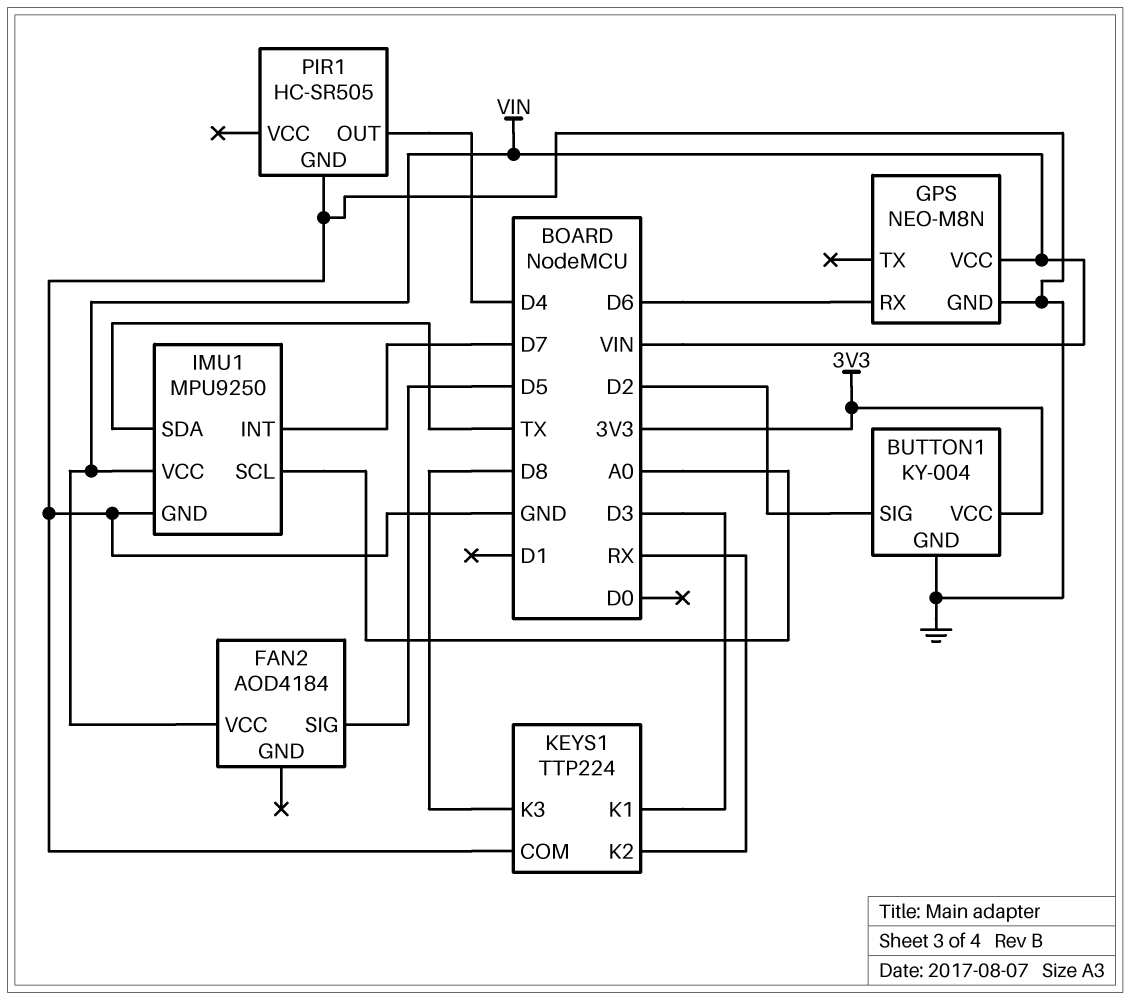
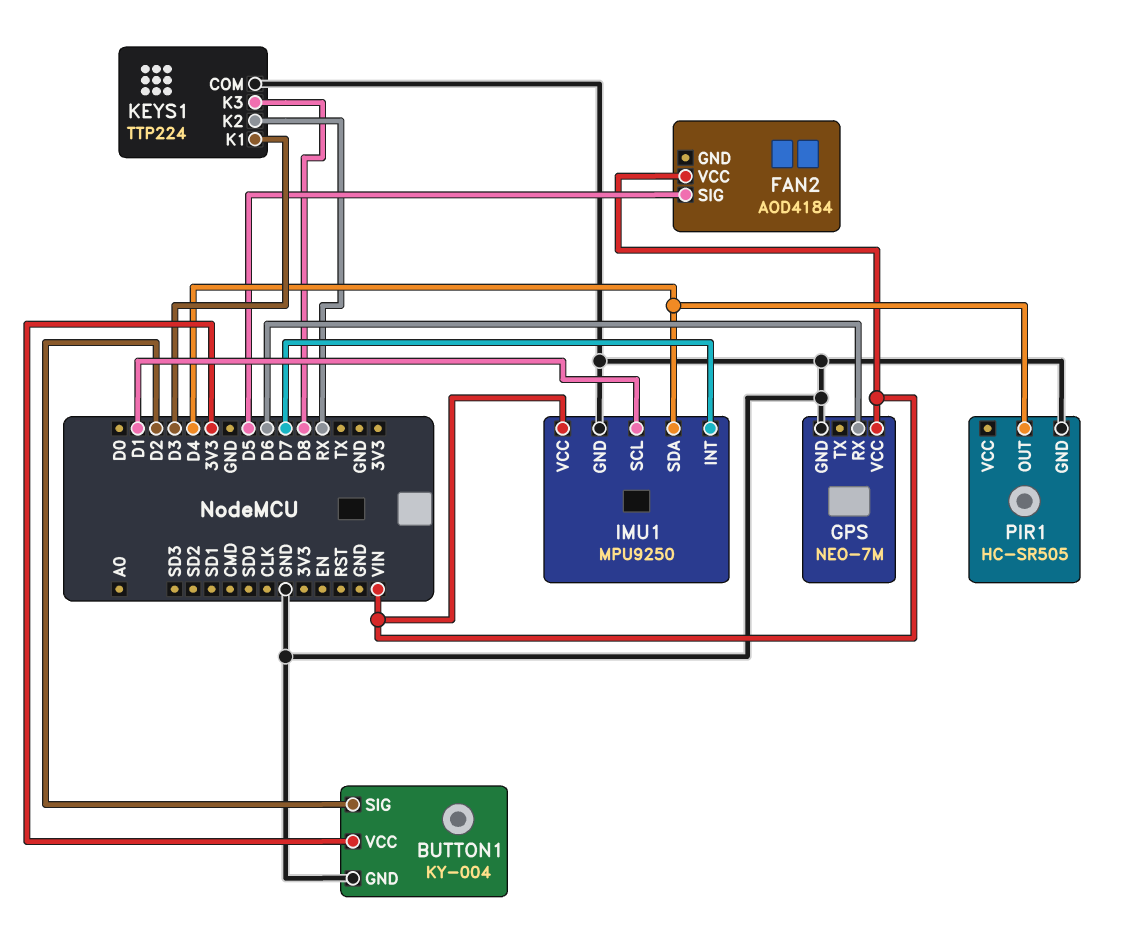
GPS: NEO-M8N -> NEO-7M
IMU1 pin SCL: A0 -> D1
IMU1 pin SDA: TX -> D4

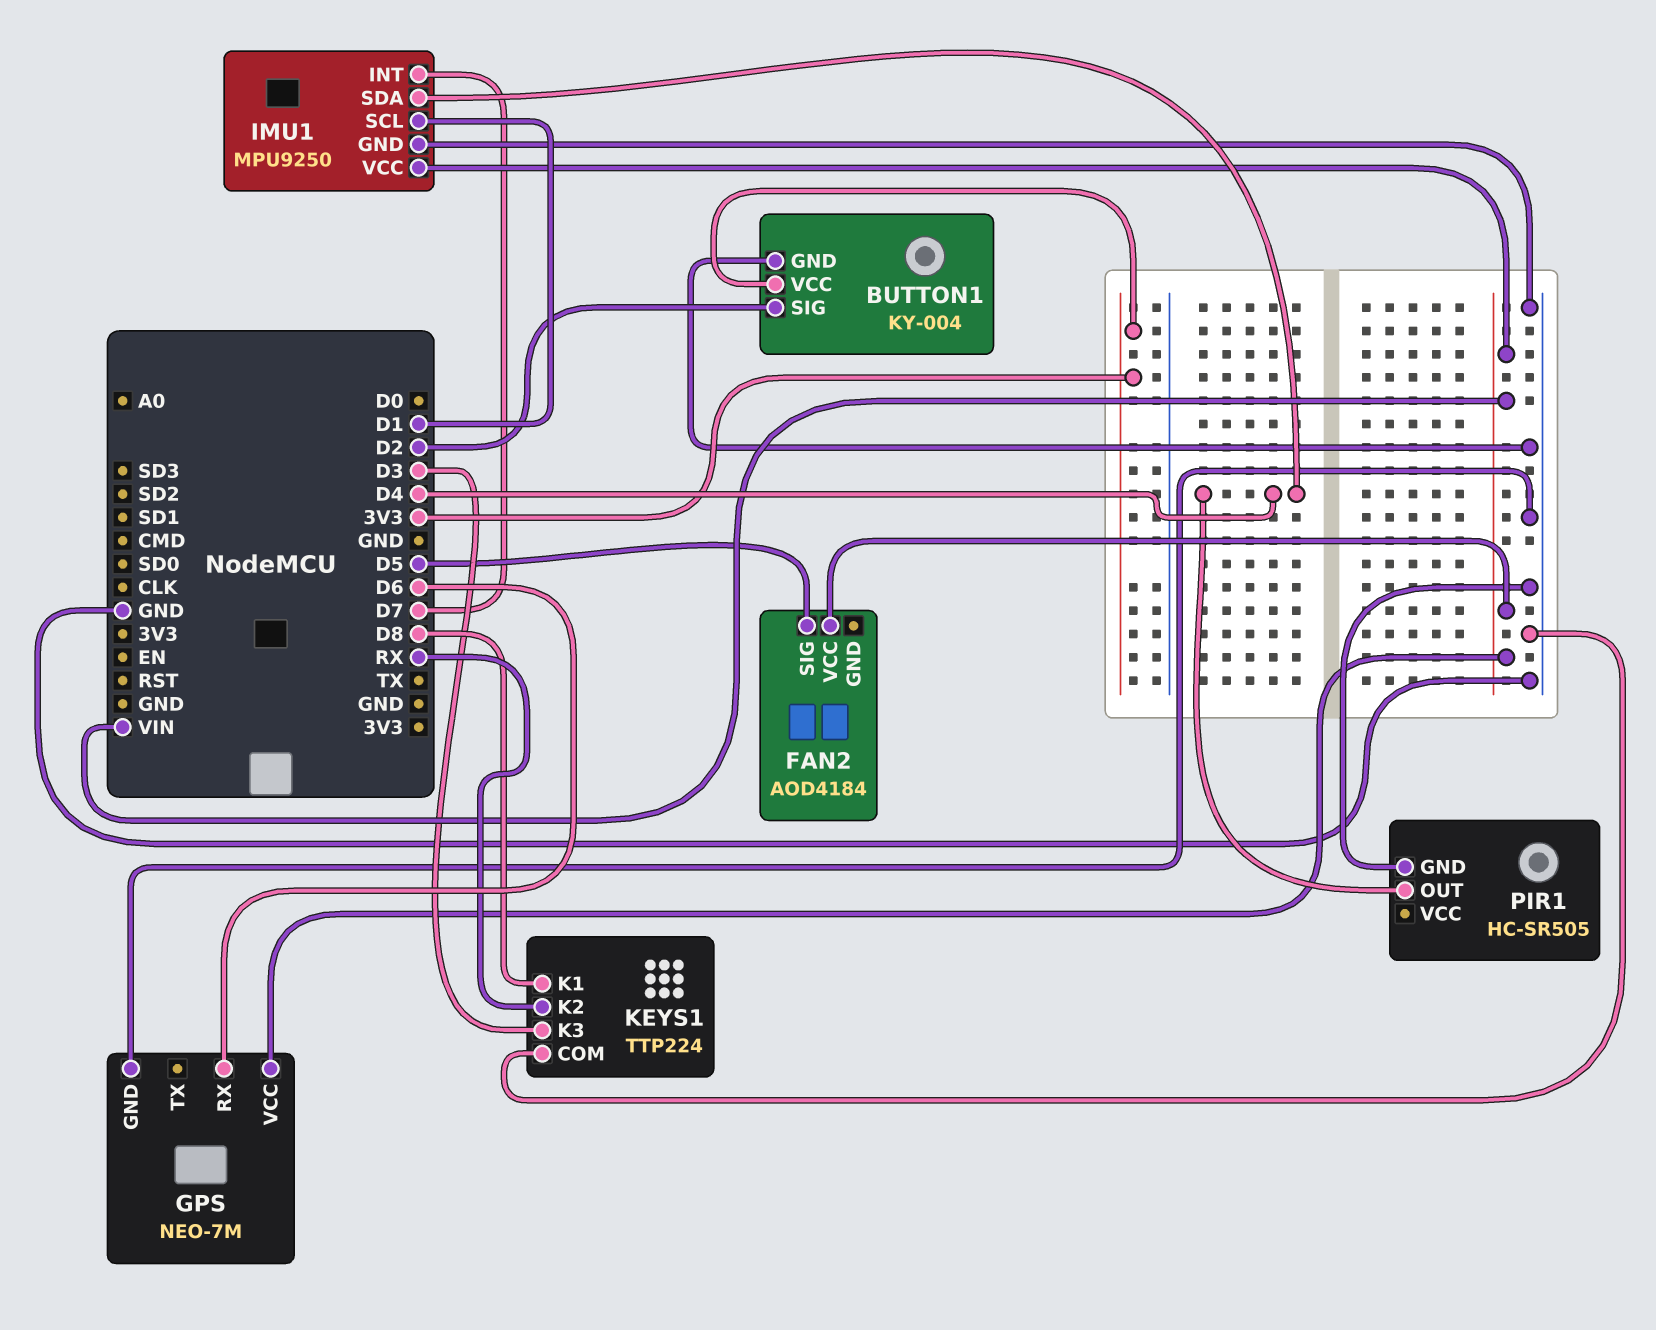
KEYS1 pin K1: D3 -> D8
KEYS1 pin K3: D8 -> D3

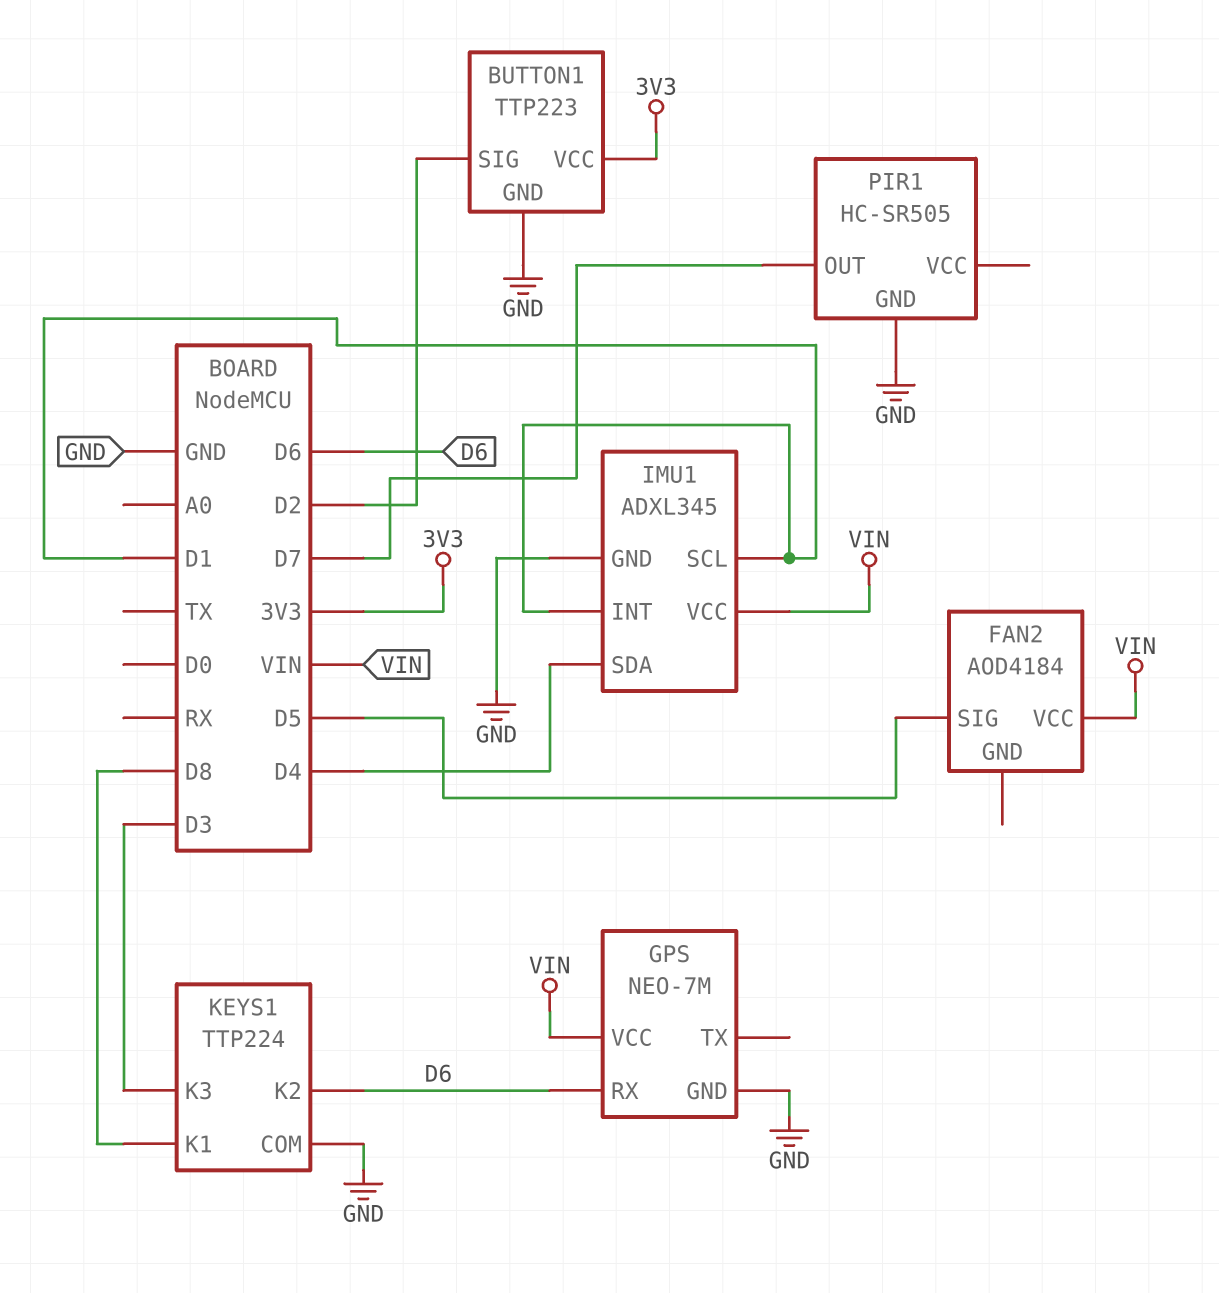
BUTTON1: KY-004 -> TTP223
IMU1: MPU9250 -> ADXL345
IMU1 pin INT: D7 -> D1
KEYS1 pin K2: RX -> D6
PIR1 pin OUT: D4 -> D7

